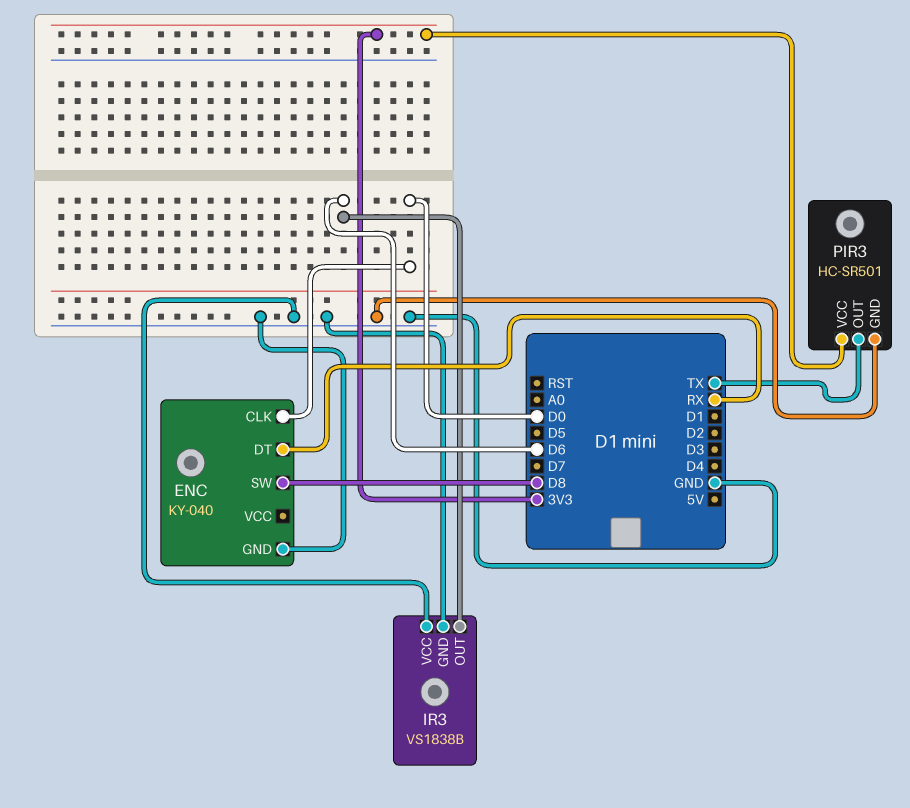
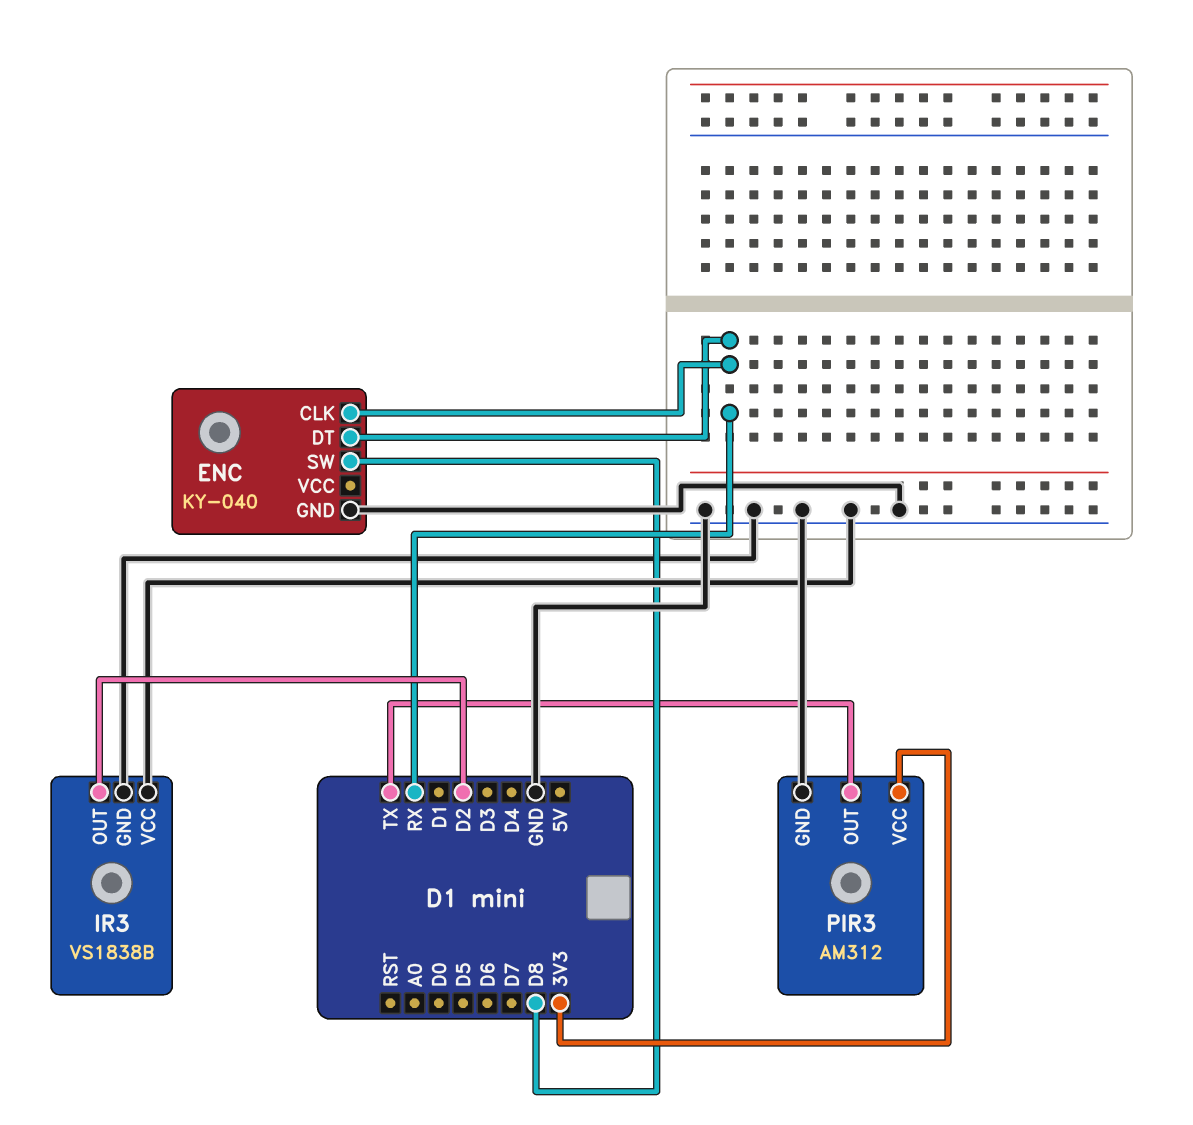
ENC pin CLK: D0 -> RX
IR3 pin OUT: D6 -> D2
PIR3: HC-SR501 -> AM312

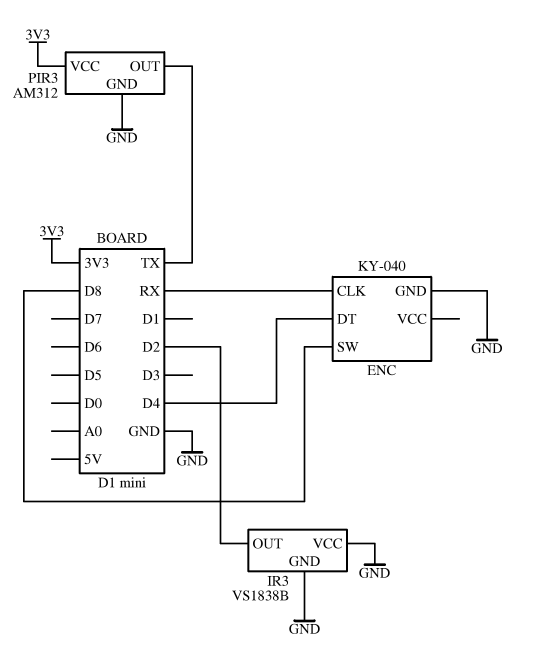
ENC pin DT: RX -> D4

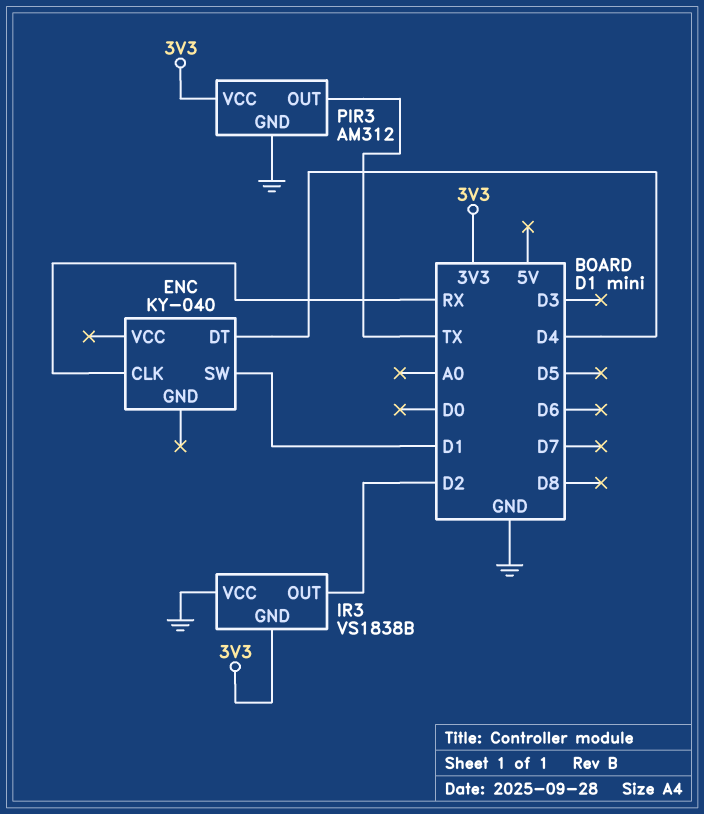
ENC pin GND: GND -> none
ENC pin SW: D8 -> D1
IR3 pin GND: GND -> 3V3

